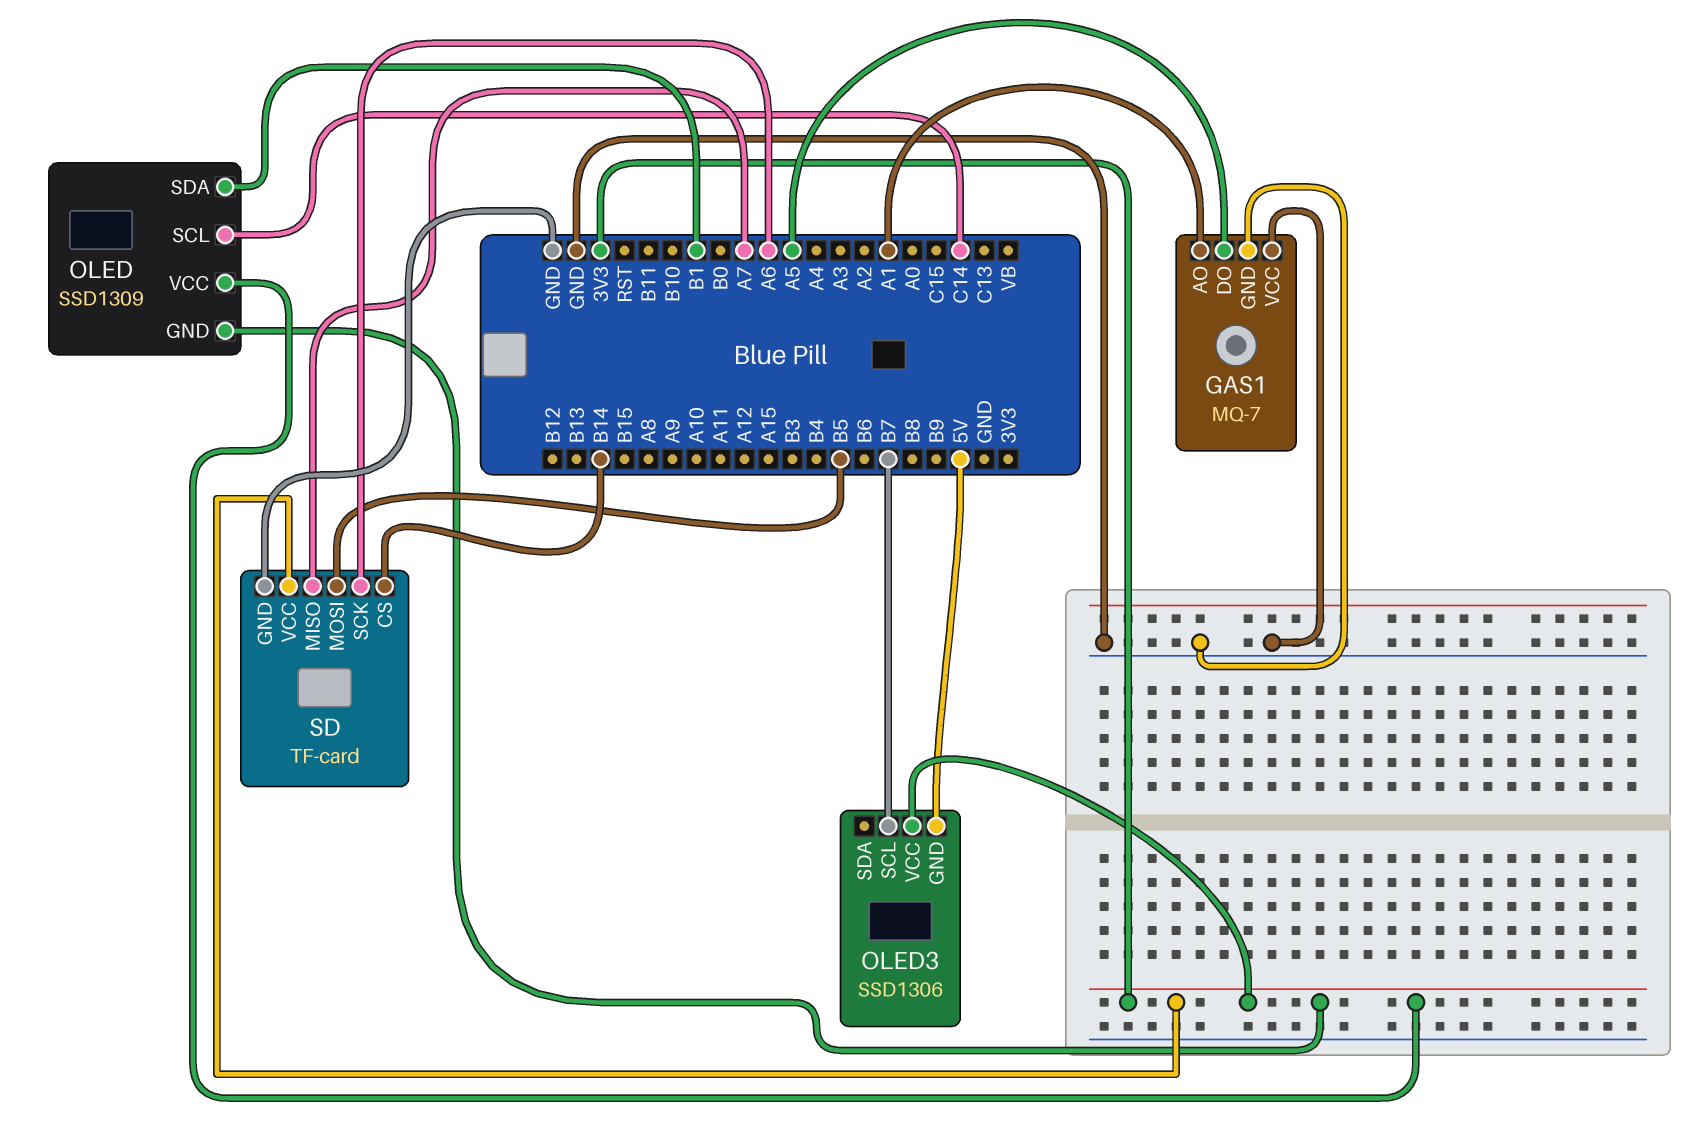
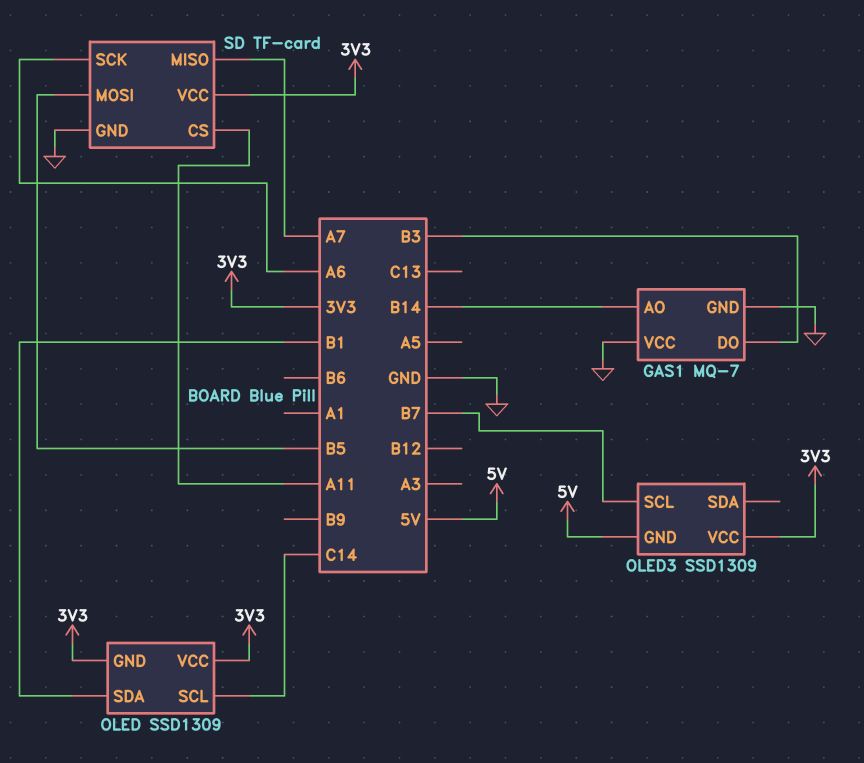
GAS1 pin AO: A1 -> B14
GAS1 pin DO: A5 -> B3
OLED3: SSD1306 -> SSD1309
SD pin CS: B14 -> A11

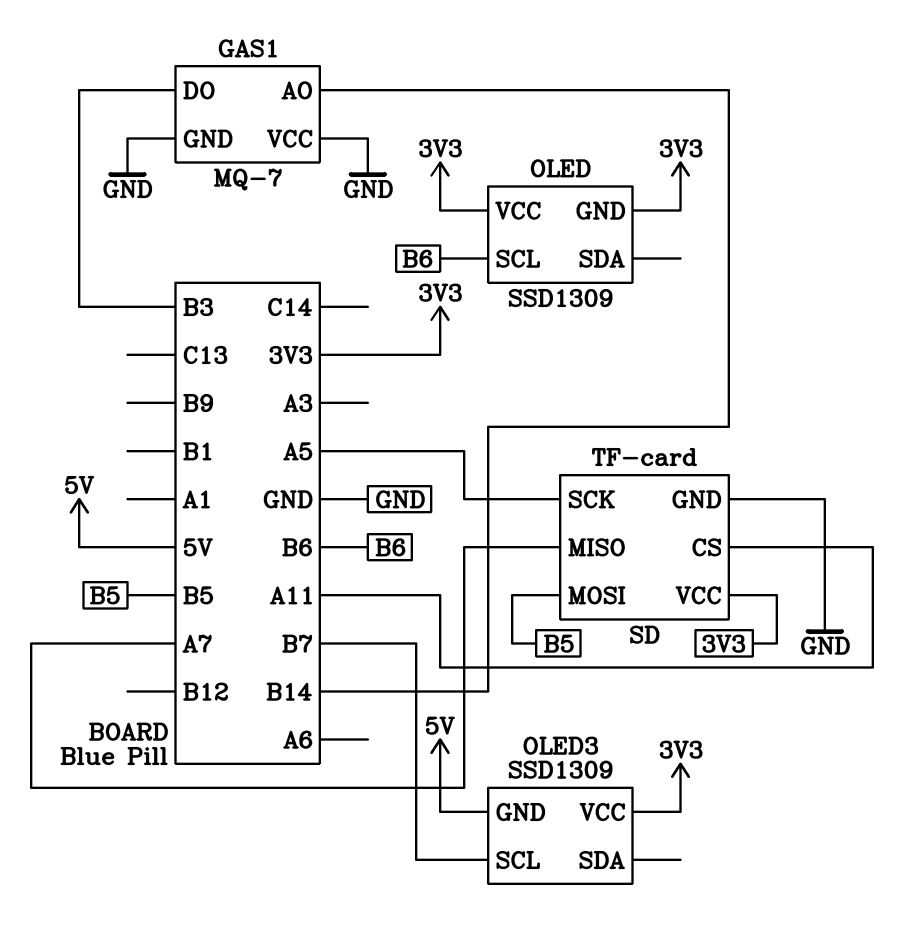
OLED pin SCL: C14 -> B6
OLED pin SDA: B1 -> none
SD pin SCK: A6 -> A5

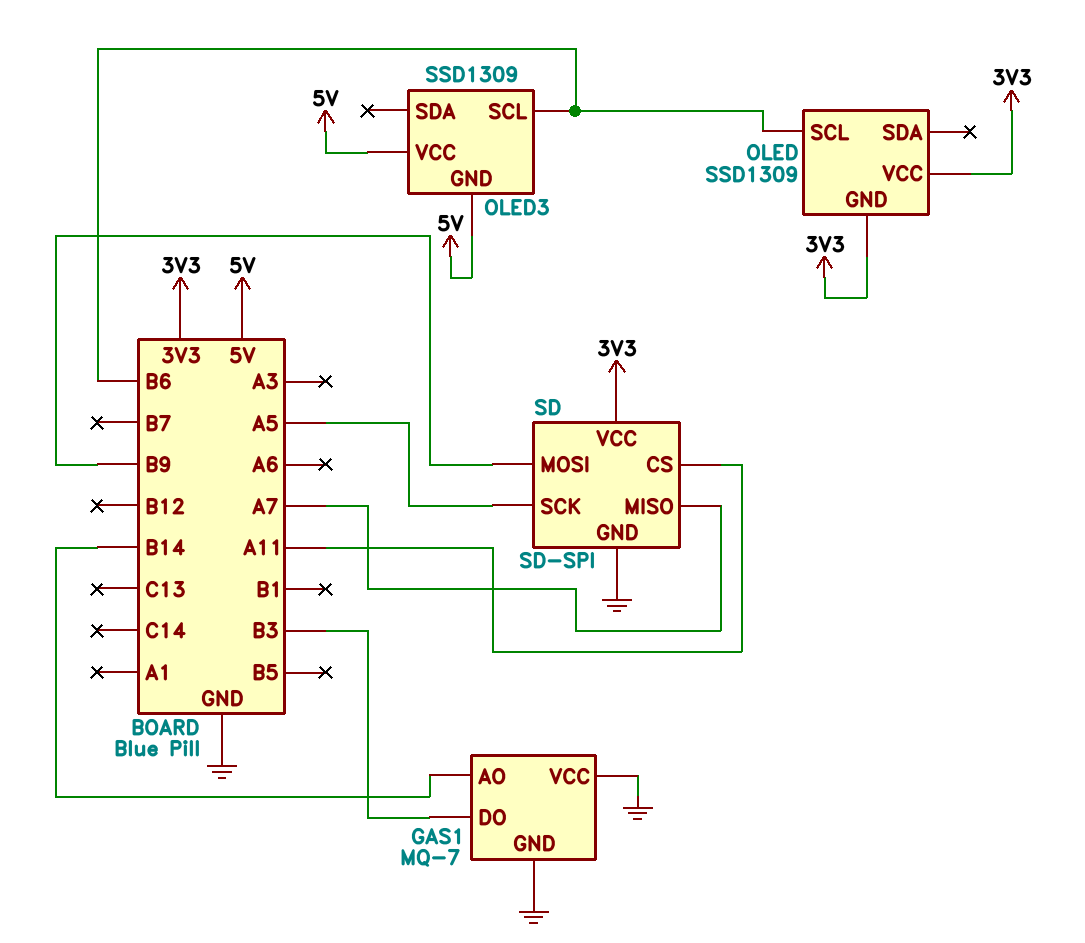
OLED3 pin SCL: B7 -> B6
OLED3 pin VCC: 3V3 -> 5V
SD: TF-card -> SD-SPI
SD pin MOSI: B5 -> B9

